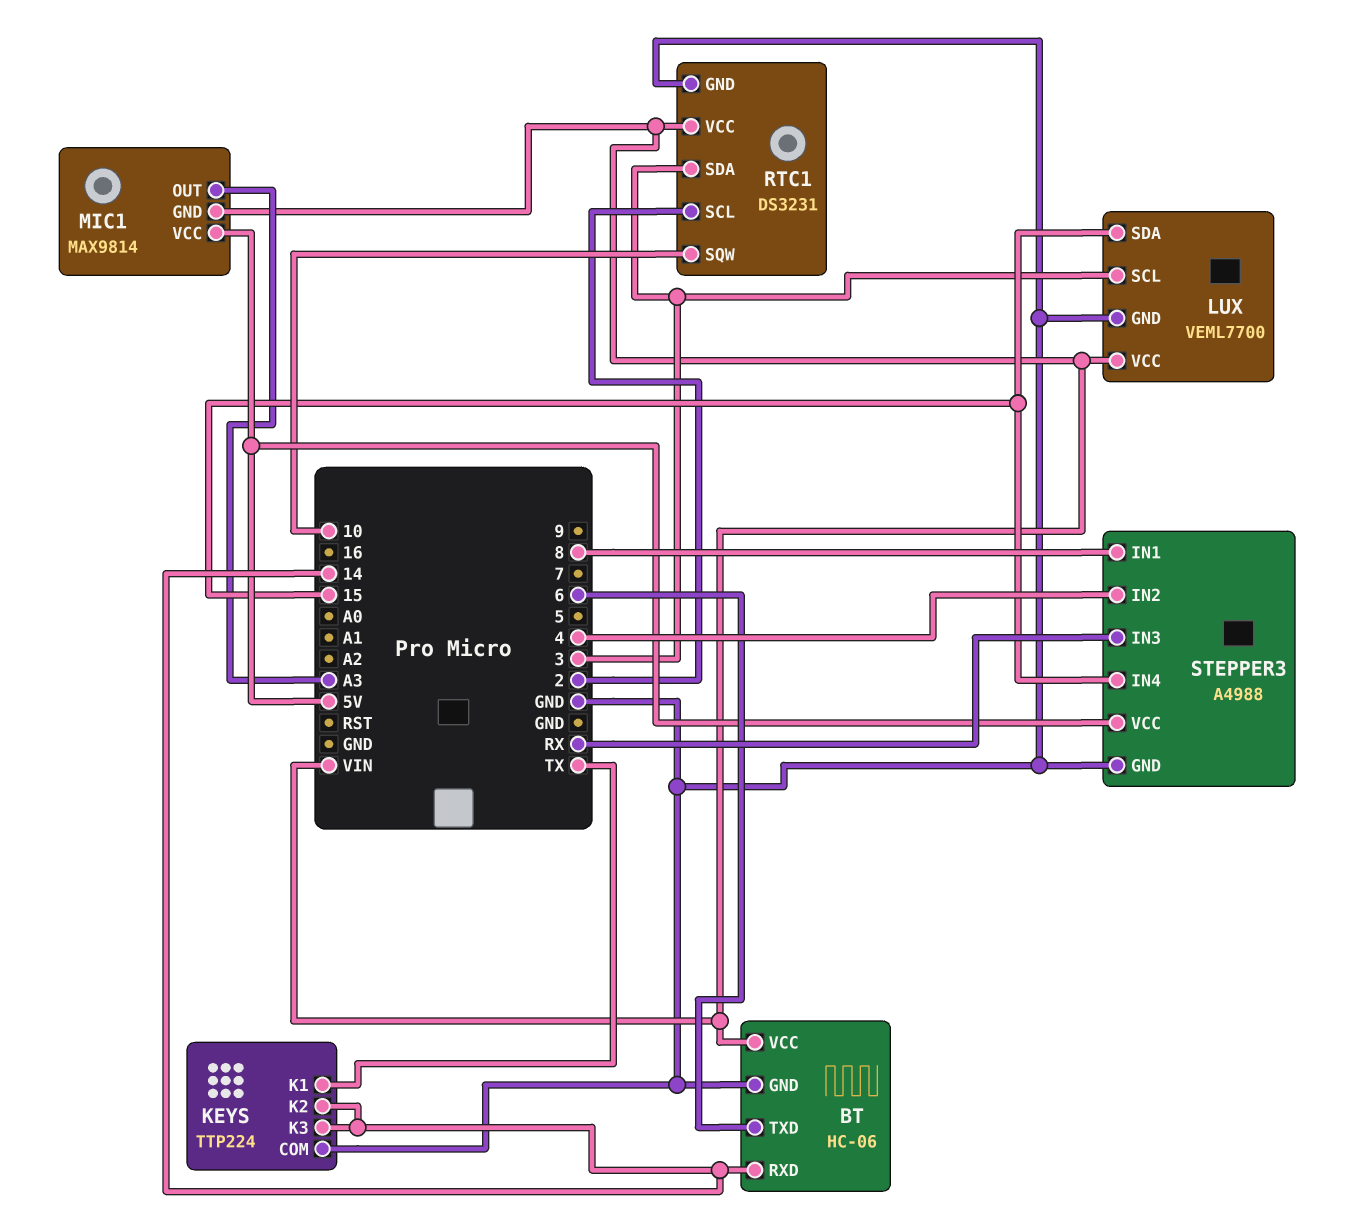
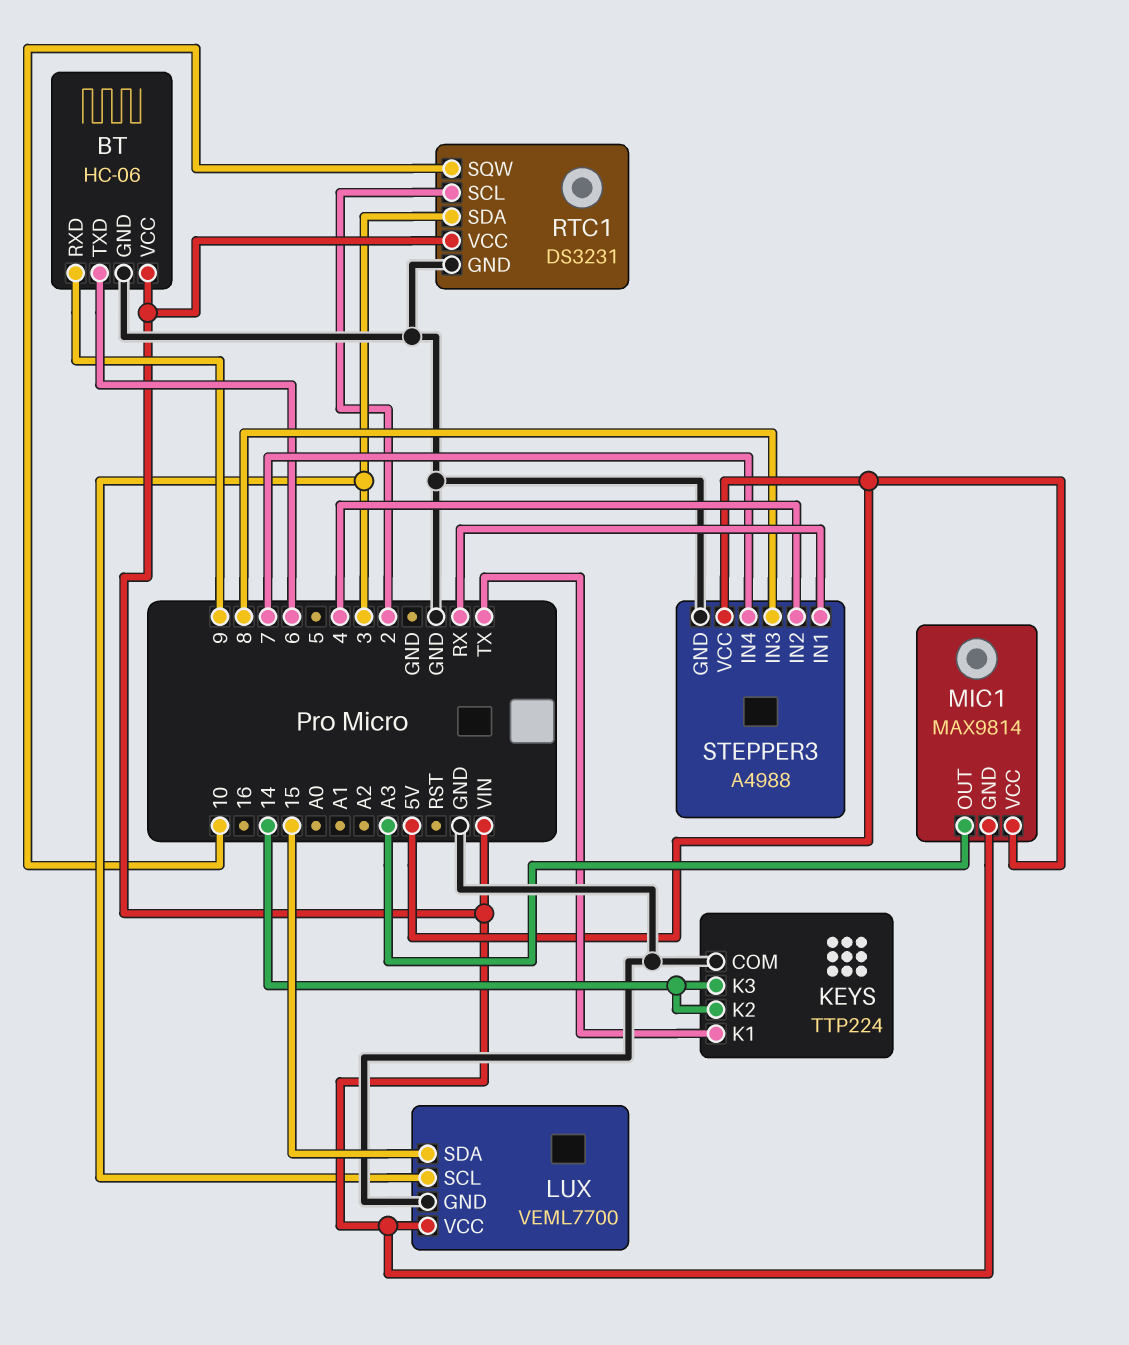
BT pin RXD: 14 -> 9
STEPPER3 pin IN1: 8 -> RX
STEPPER3 pin IN3: RX -> 8
STEPPER3 pin IN4: 15 -> 7

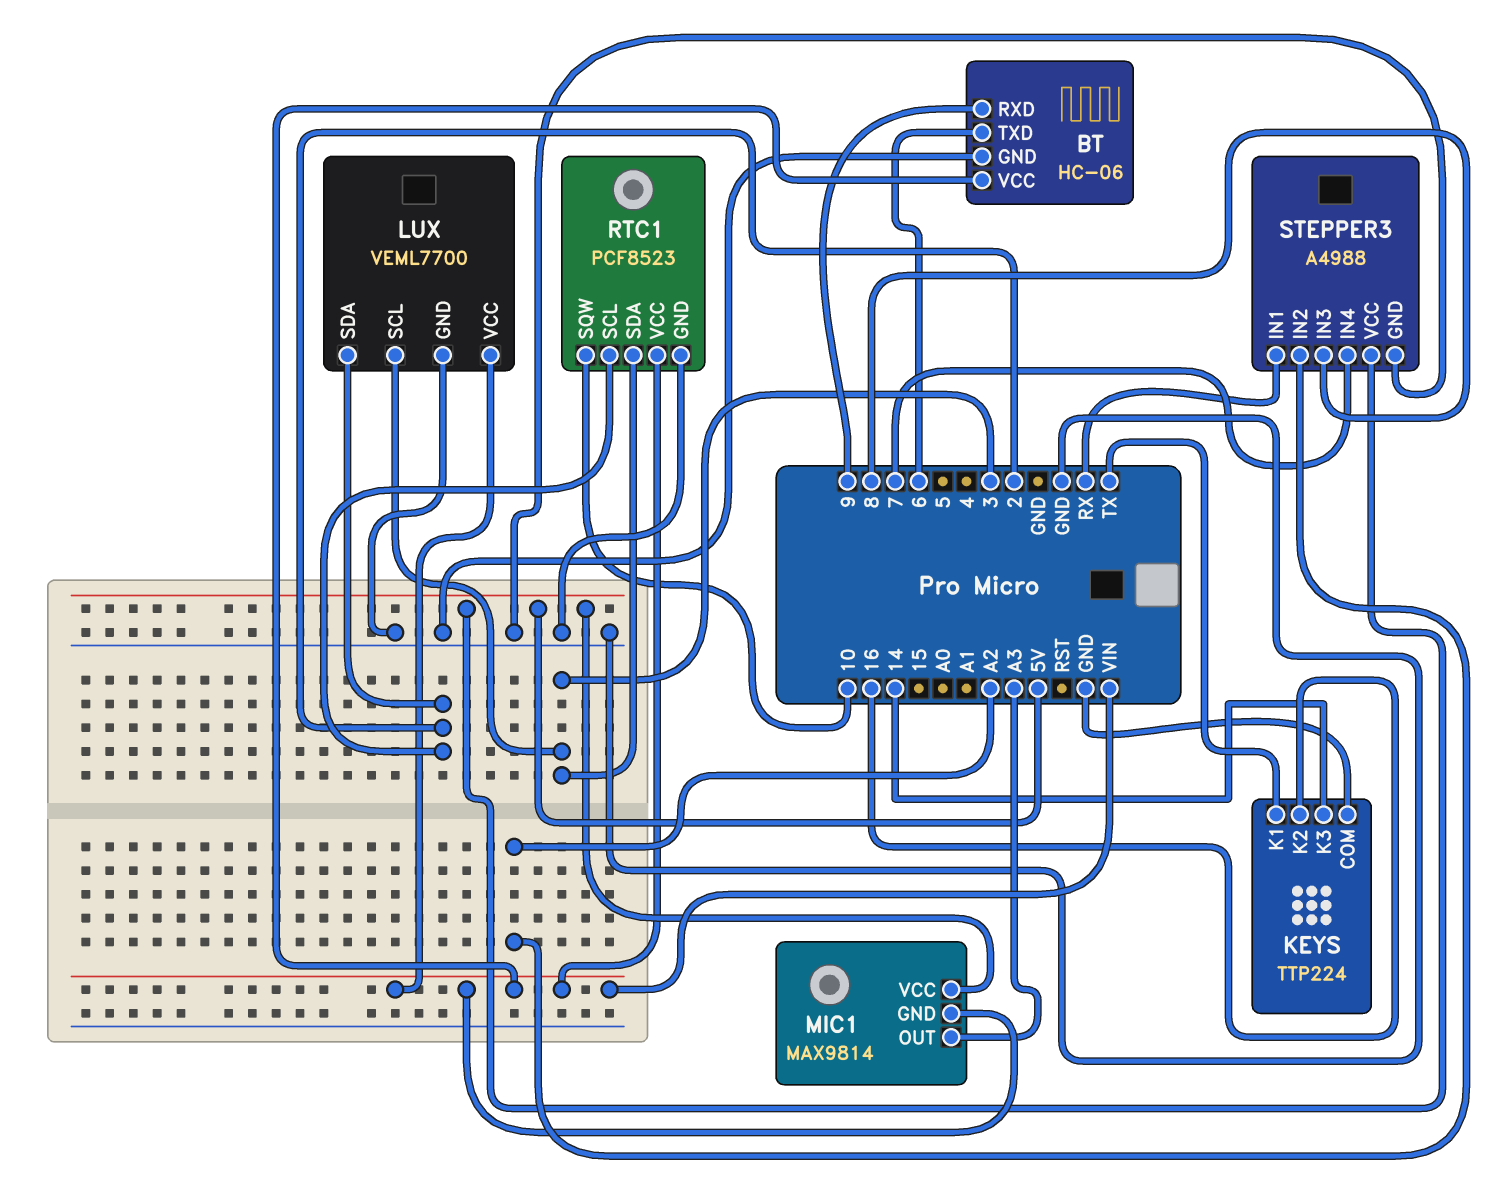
KEYS pin K2: 14 -> 16
LUX pin SDA: 15 -> 2
RTC1: DS3231 -> PCF8523
STEPPER3 pin IN2: 4 -> A2

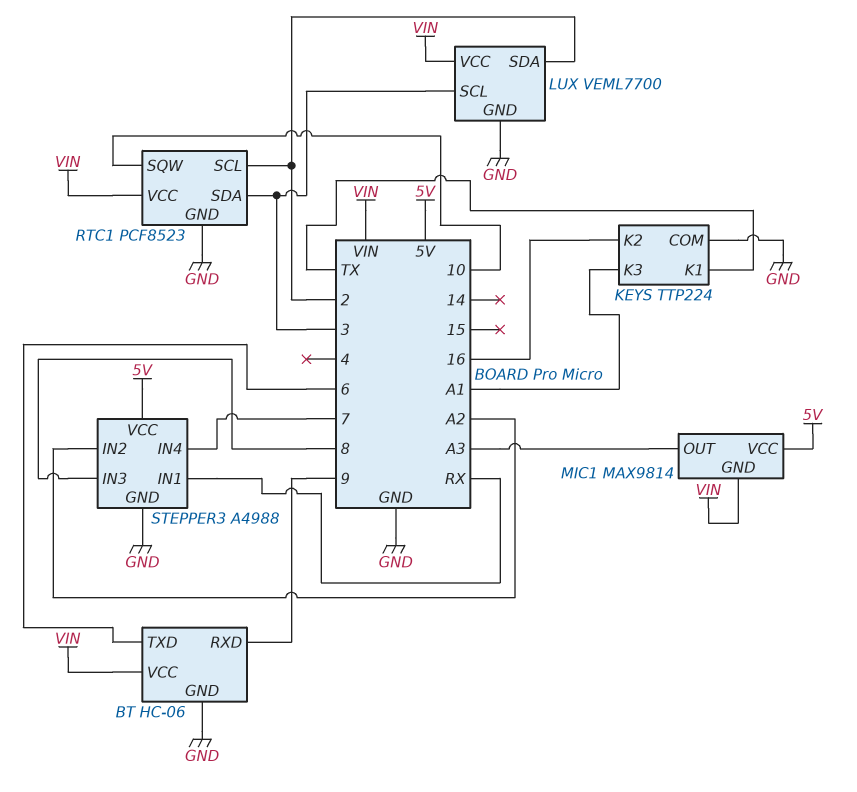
KEYS pin K3: 14 -> A1

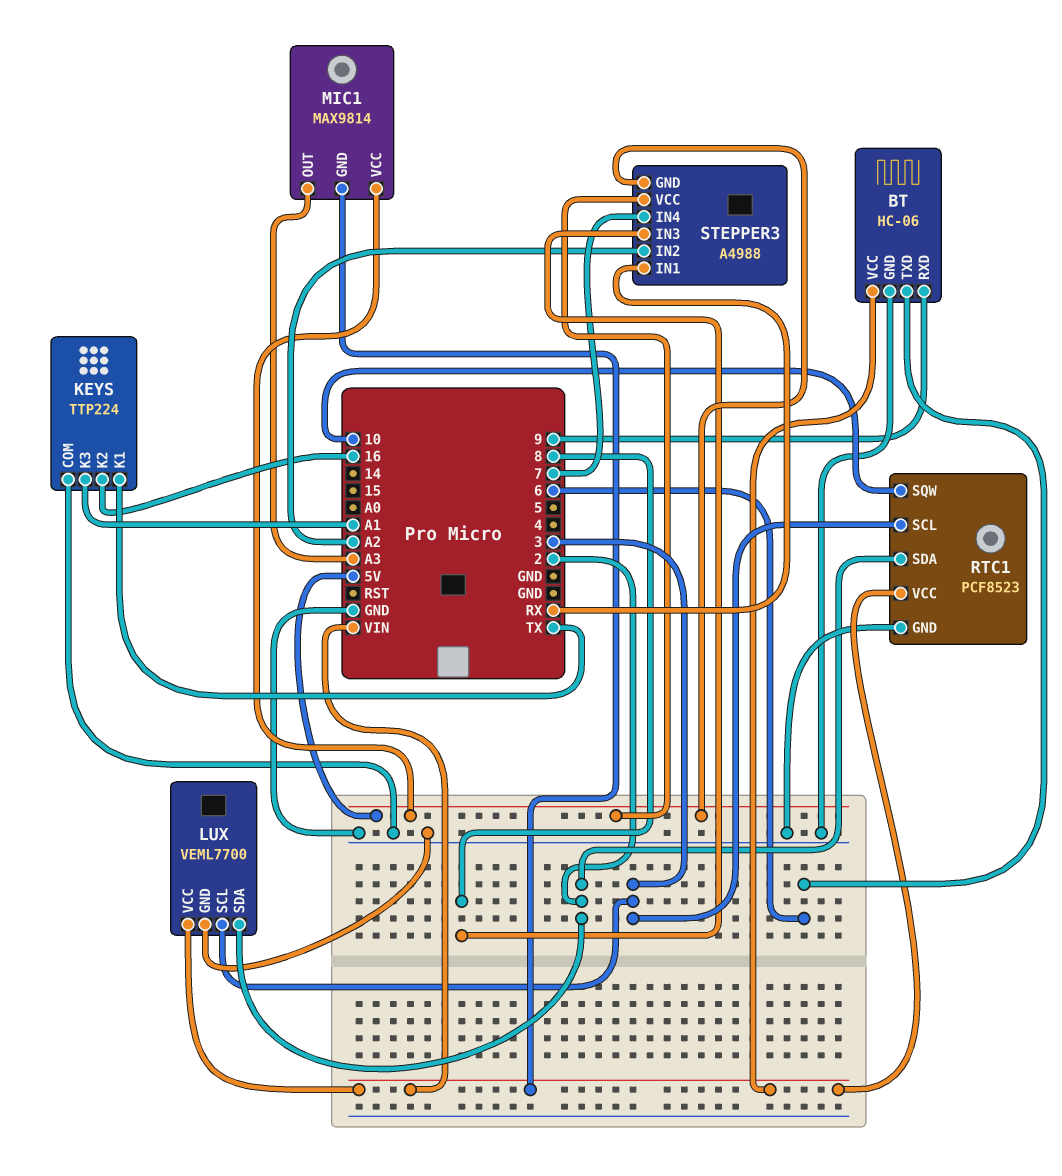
RTC1 pin SCL: 2 -> 3
RTC1 pin SDA: 3 -> 2
STEPPER3 pin GND: GND -> 5V

